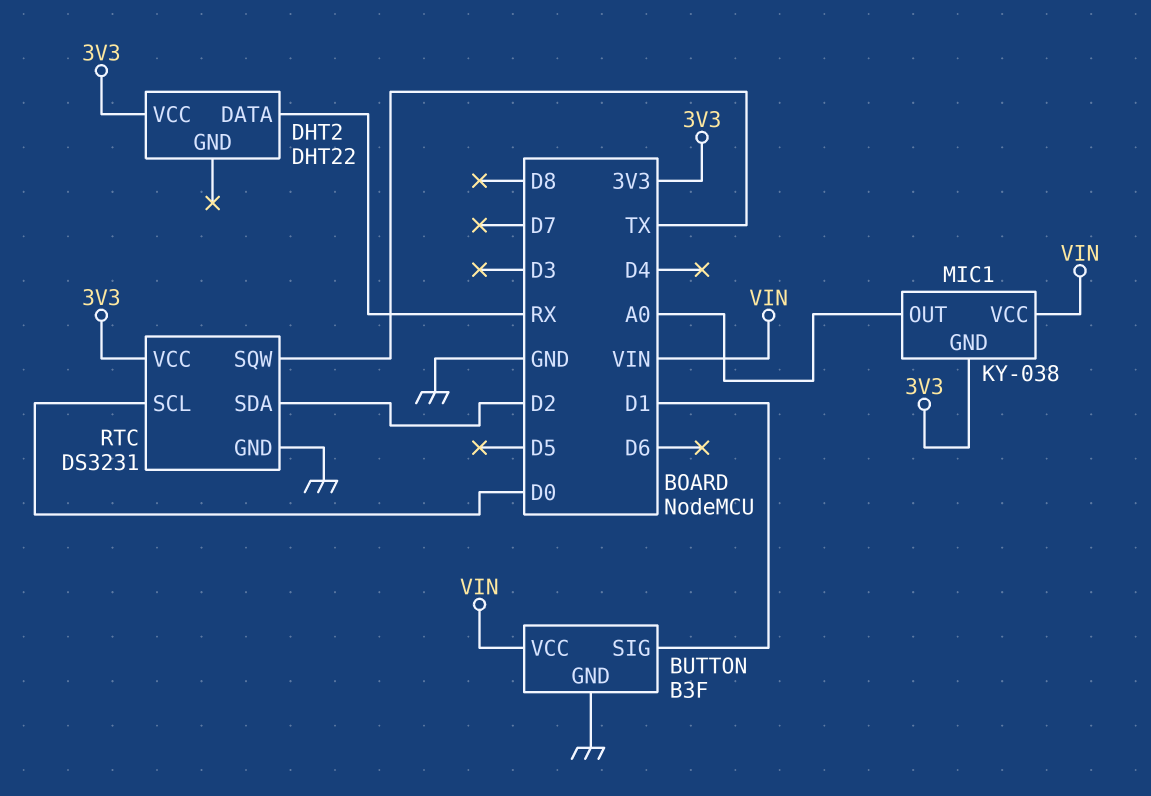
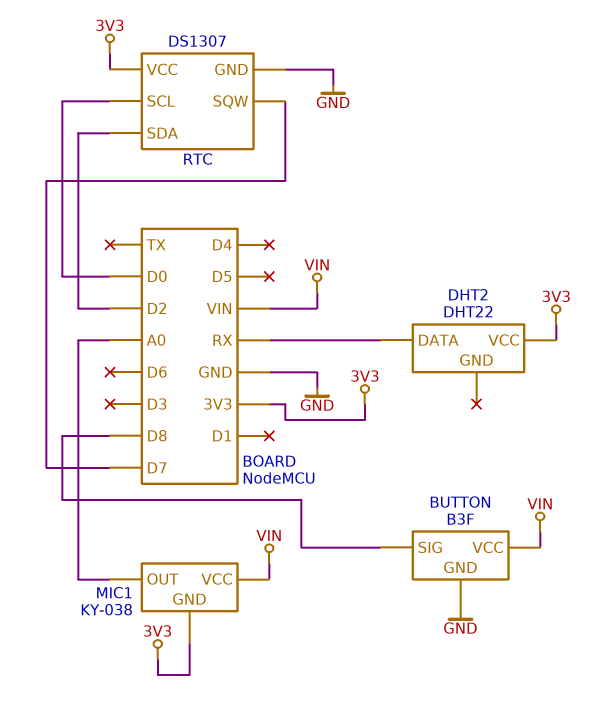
BUTTON pin SIG: D1 -> D8
RTC: DS3231 -> DS1307
RTC pin SQW: TX -> D7

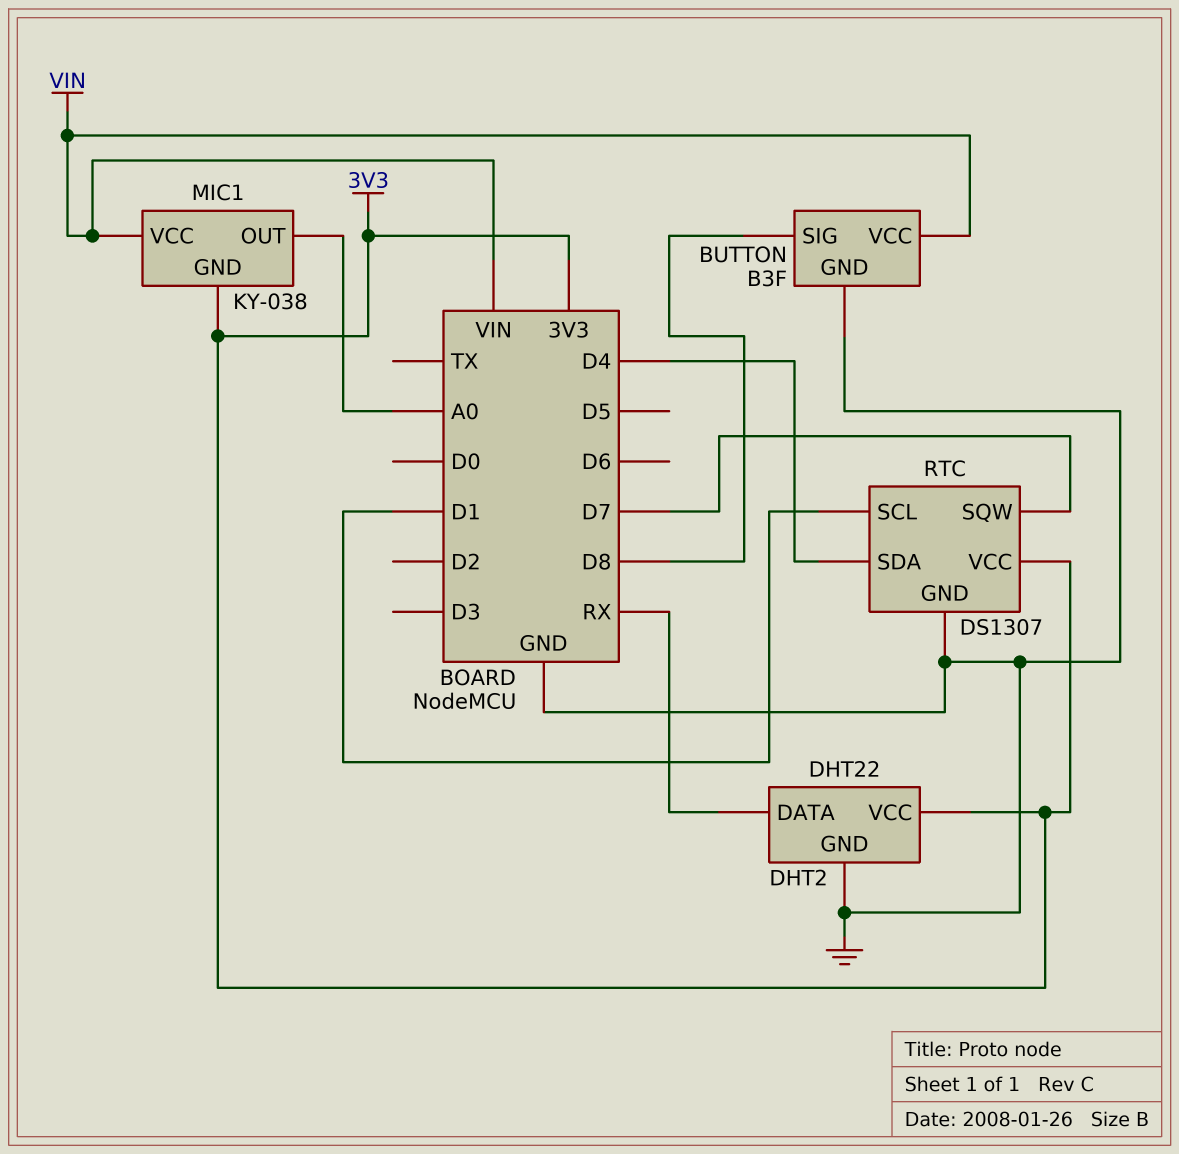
DHT2 pin GND: none -> GND
RTC pin SCL: D0 -> D1
RTC pin SDA: D2 -> D4

